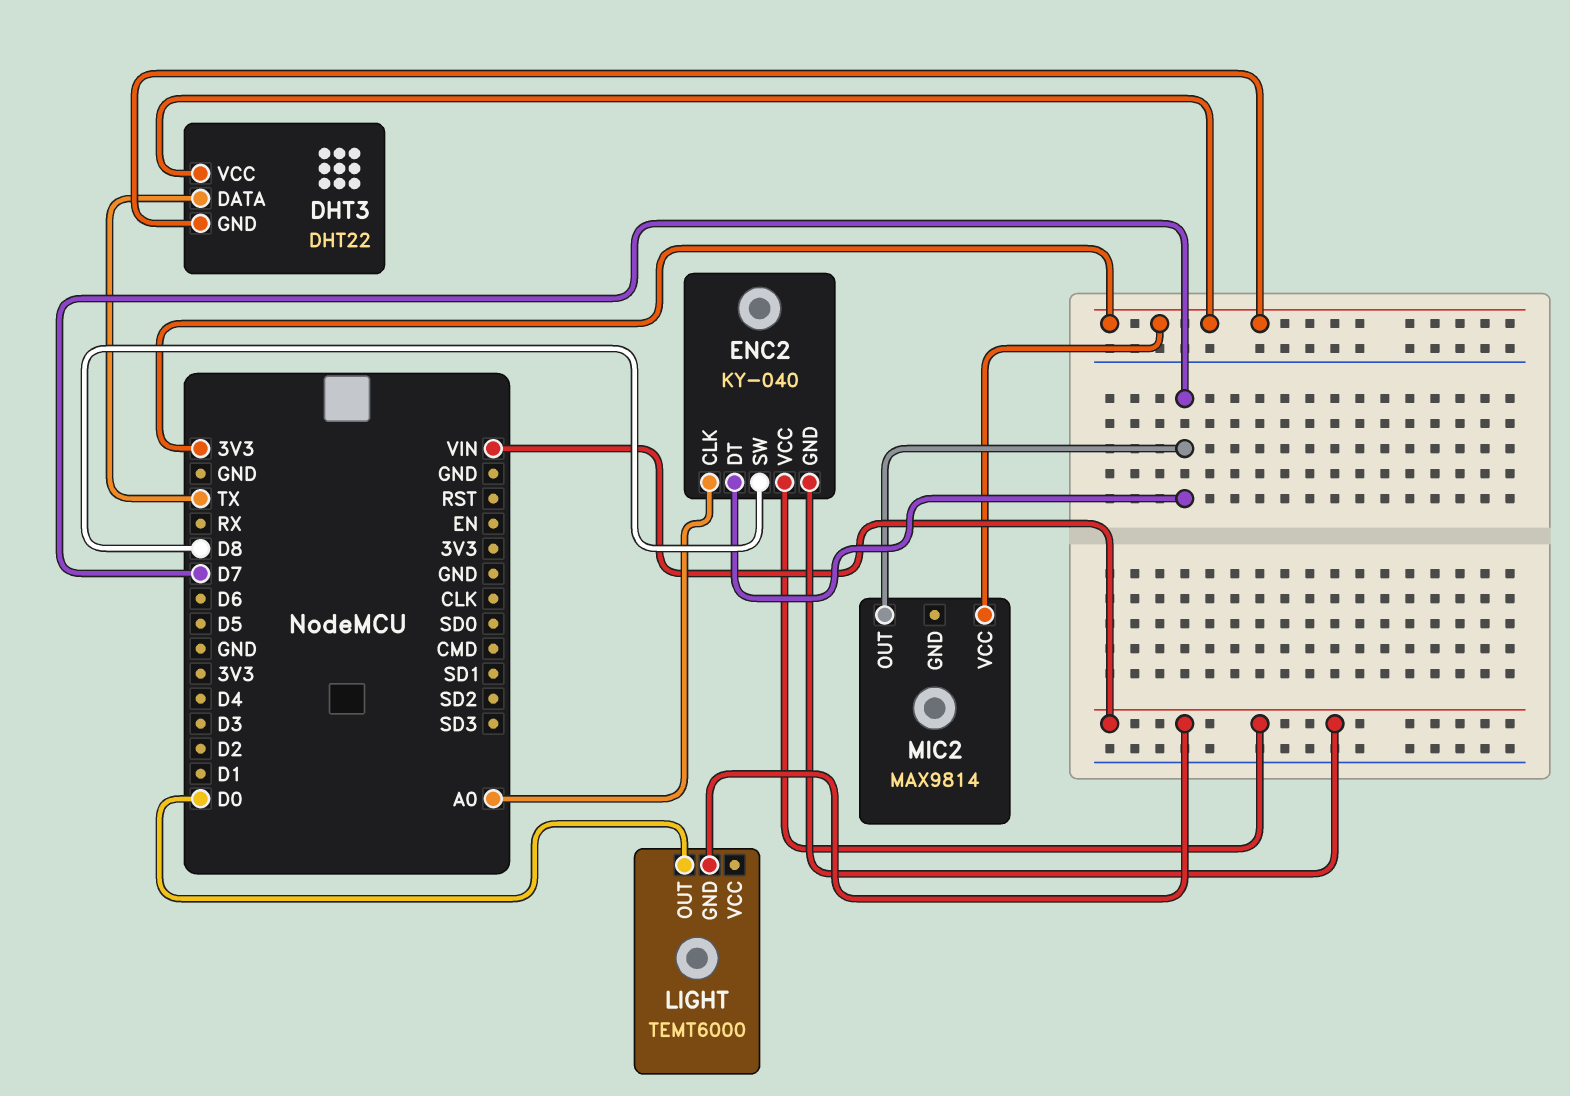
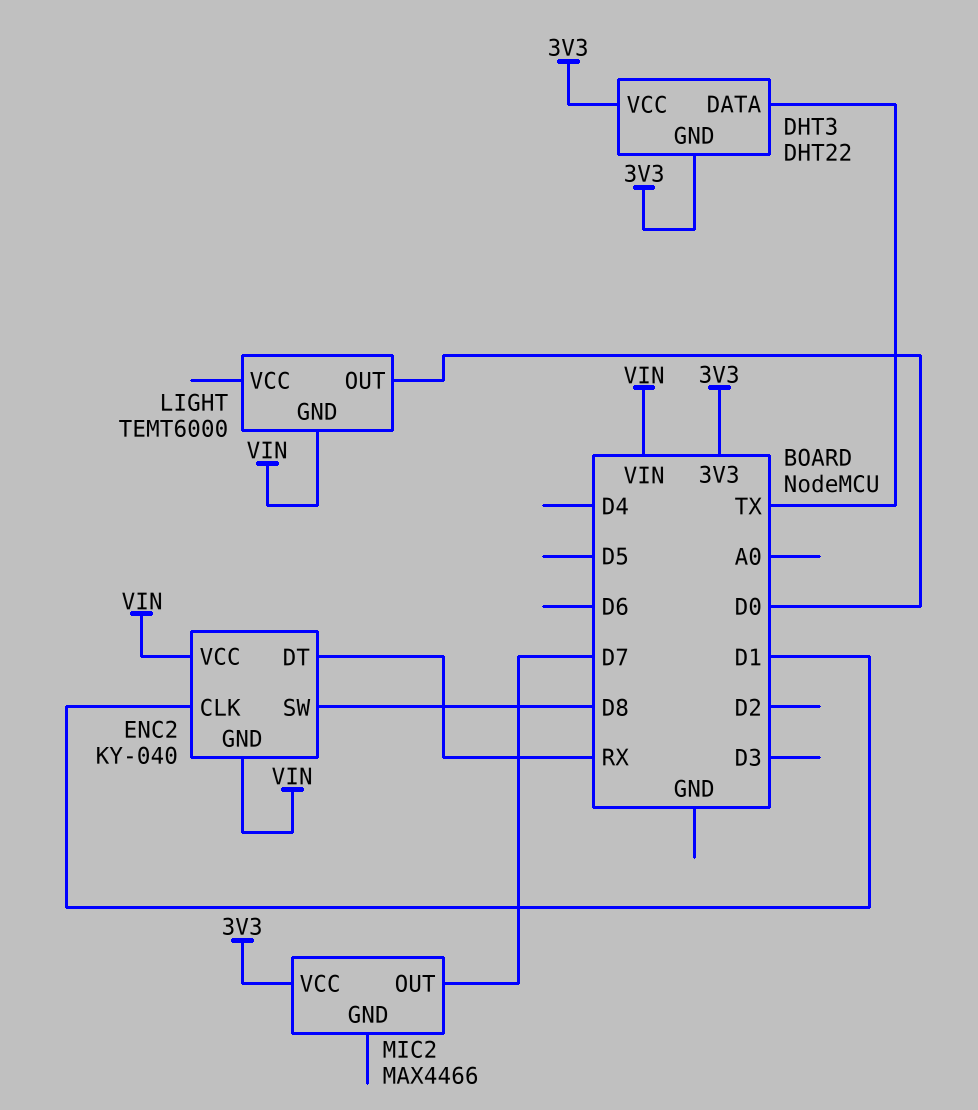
ENC2 pin CLK: A0 -> D1
ENC2 pin DT: D7 -> RX
MIC2: MAX9814 -> MAX4466

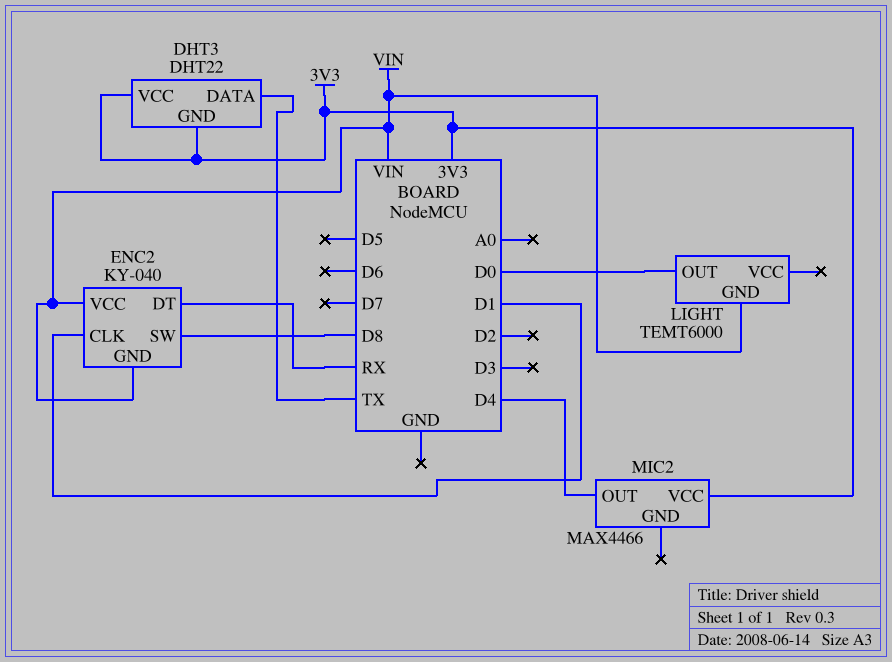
MIC2 pin OUT: D7 -> D4

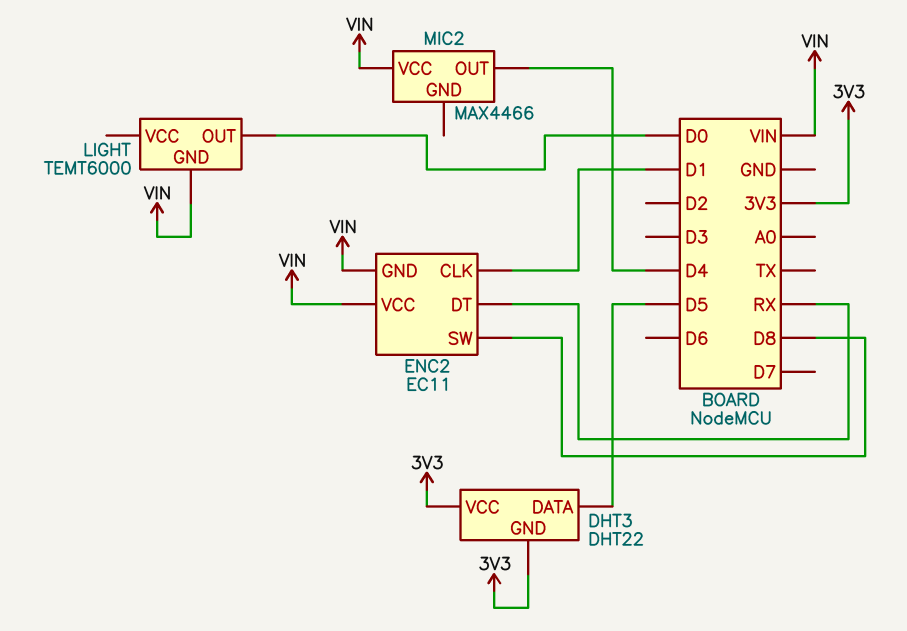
DHT3 pin DATA: TX -> D5
ENC2: KY-040 -> EC11
MIC2 pin VCC: 3V3 -> VIN

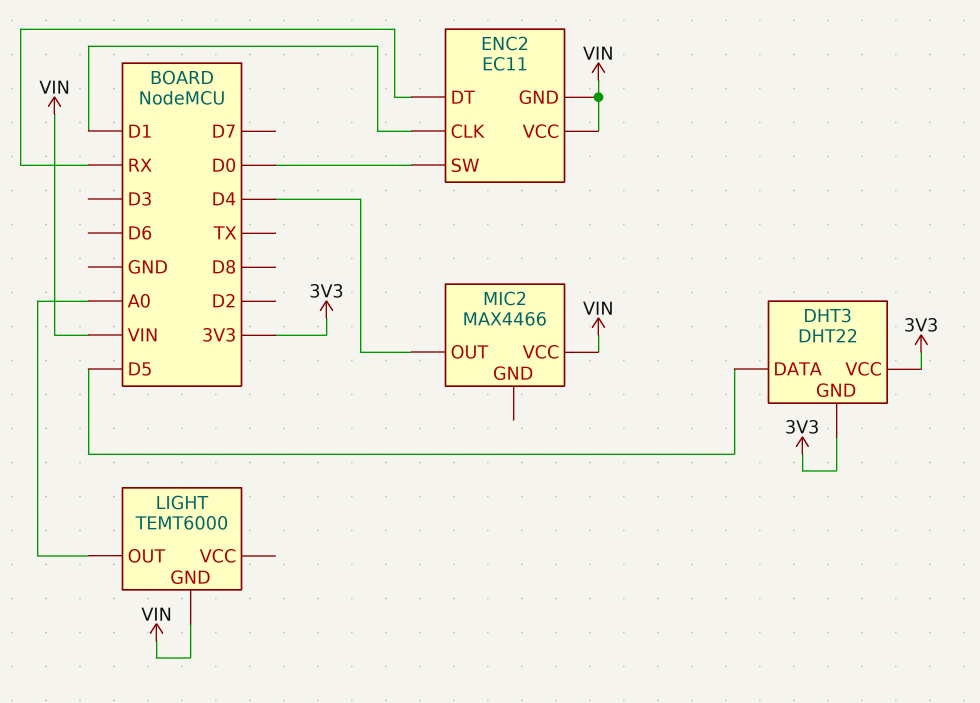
ENC2 pin SW: D8 -> D0
LIGHT pin OUT: D0 -> A0

